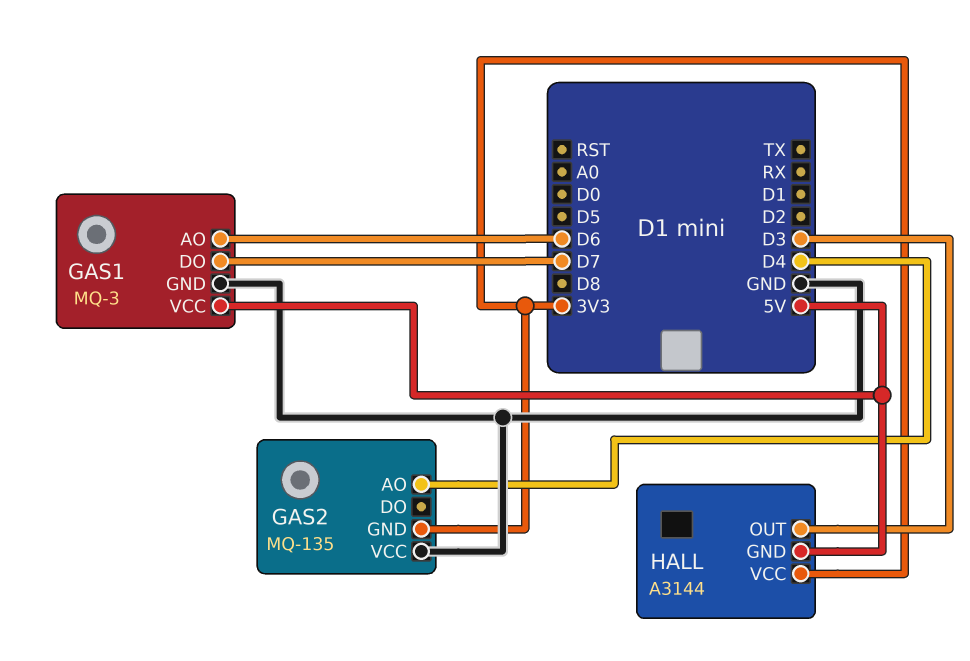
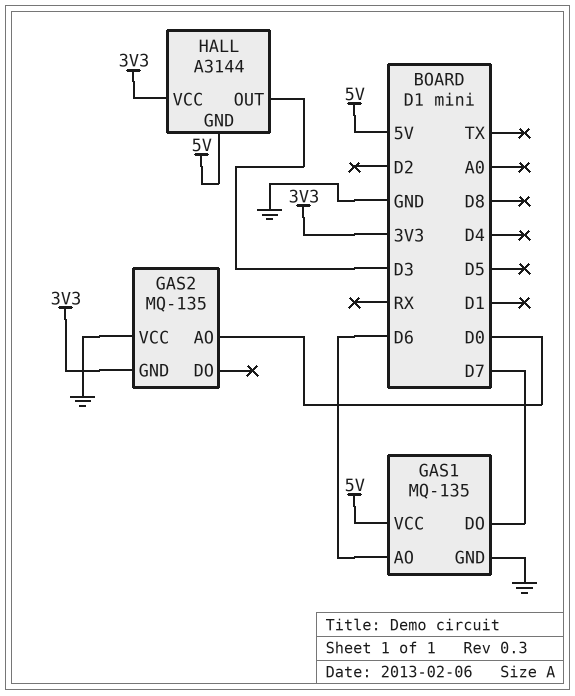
GAS1: MQ-3 -> MQ-135
GAS2 pin AO: D4 -> D0

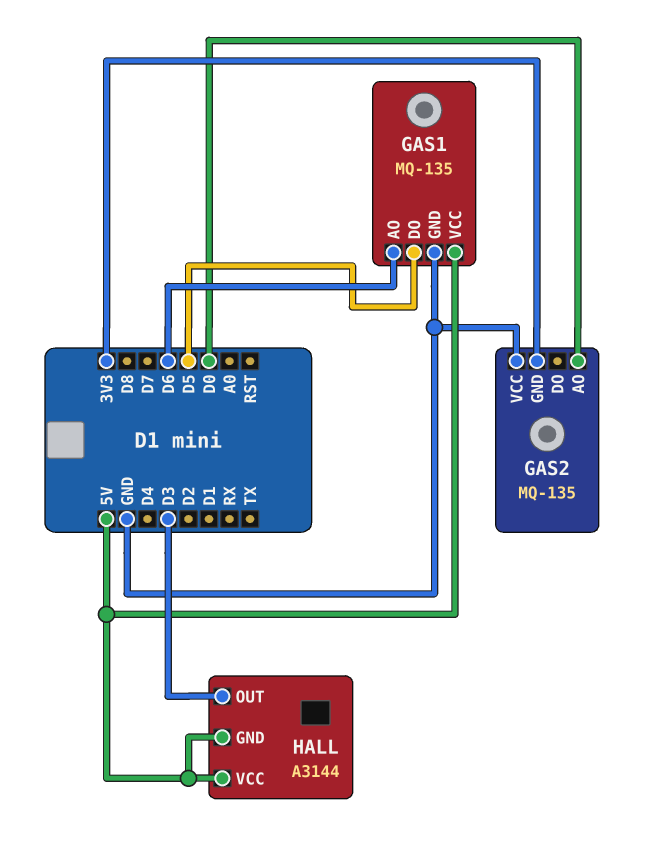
GAS1 pin DO: D7 -> D5
HALL pin VCC: 3V3 -> 5V

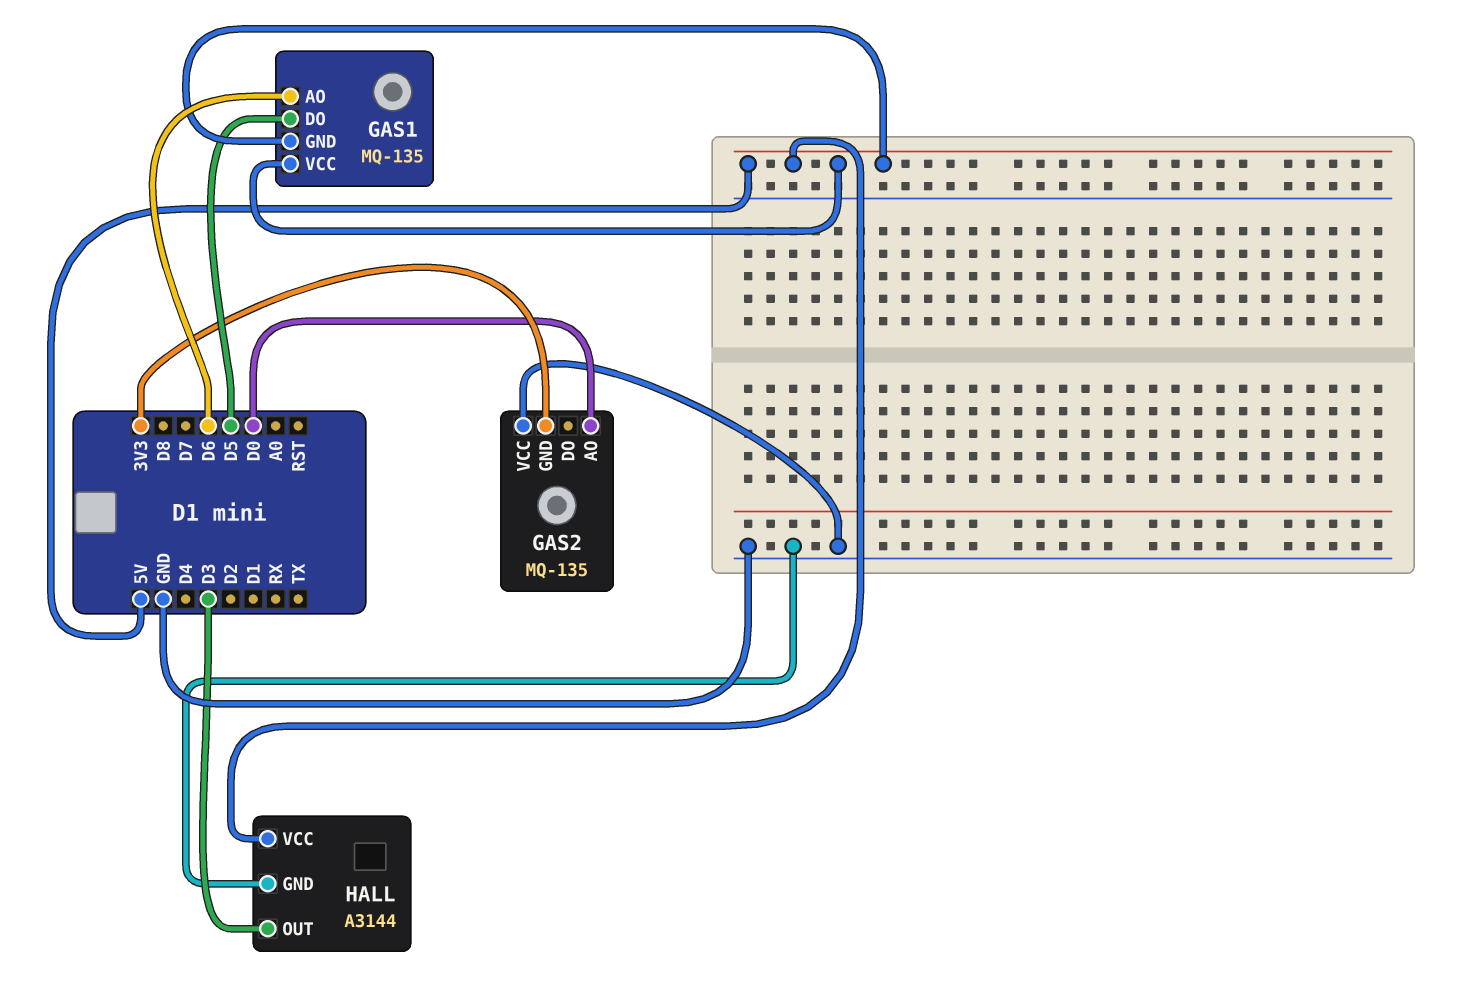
GAS1 pin GND: GND -> 5V
HALL pin GND: 5V -> GND

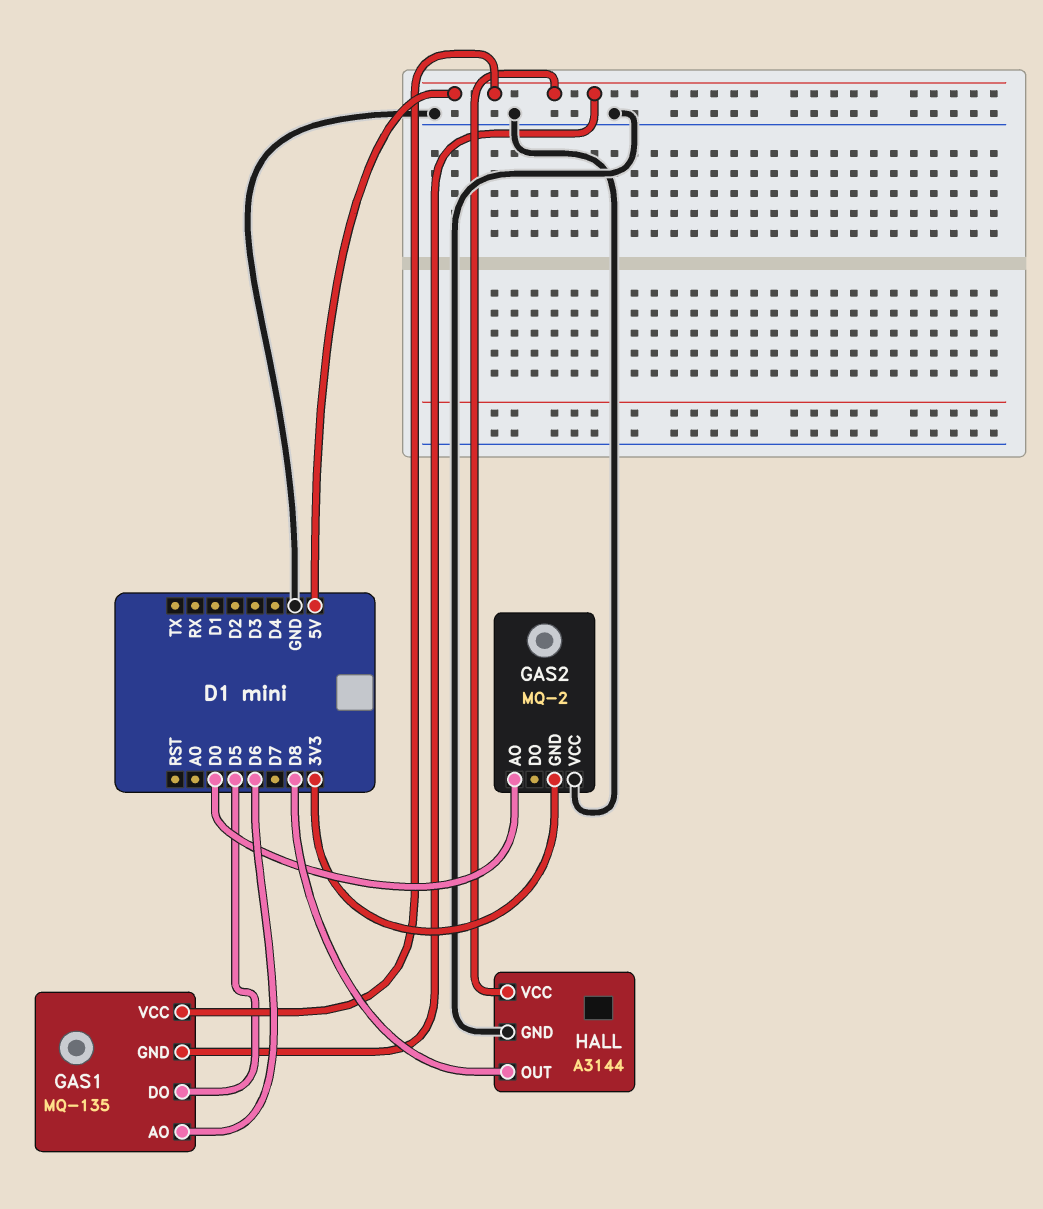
GAS2: MQ-135 -> MQ-2
HALL pin OUT: D3 -> D8

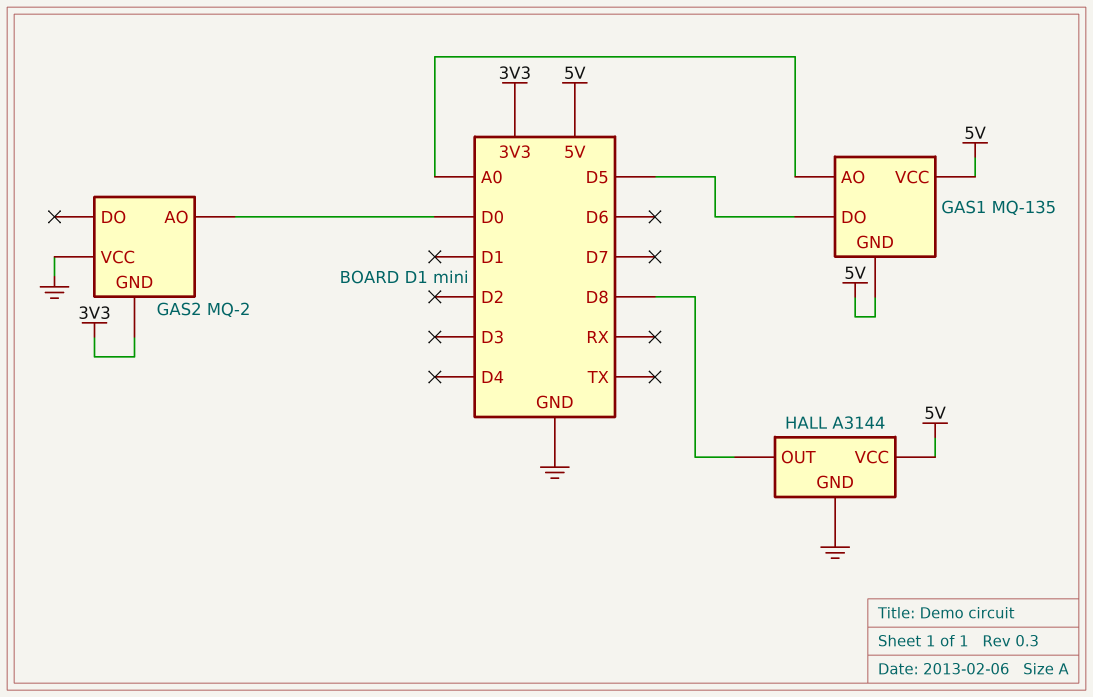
GAS1 pin AO: D6 -> A0

